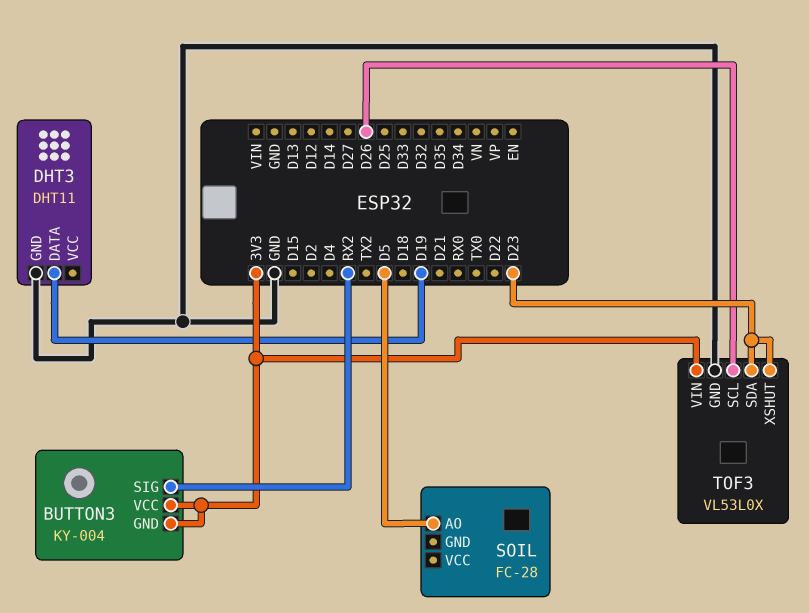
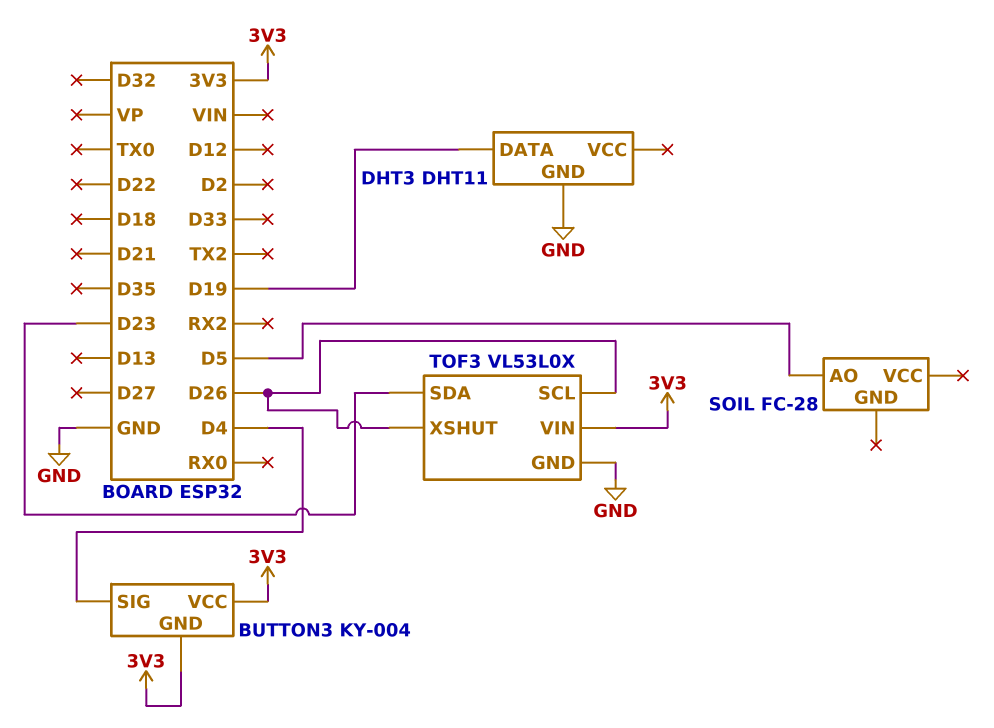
BUTTON3 pin SIG: RX2 -> D4
TOF3 pin XSHUT: D23 -> D26

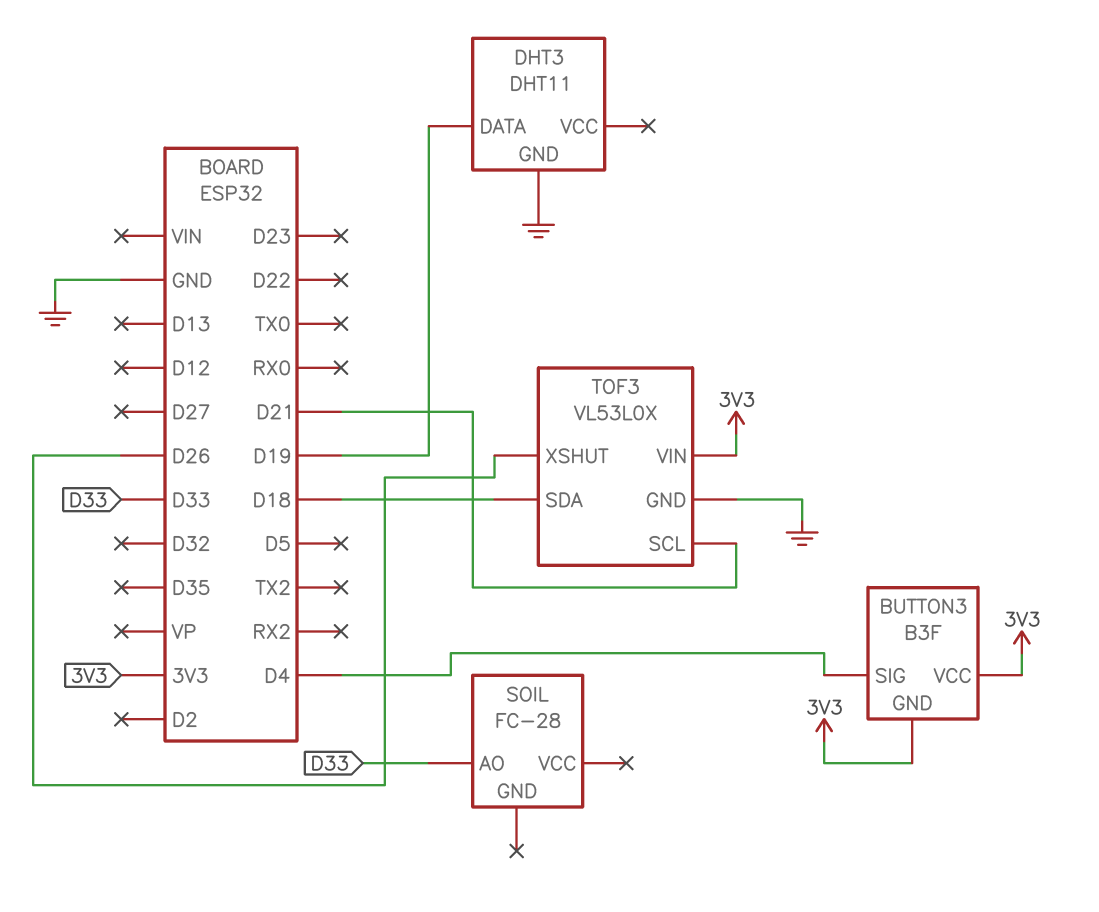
BUTTON3: KY-004 -> B3F
SOIL pin AO: D5 -> D33
TOF3 pin SCL: D26 -> D21
TOF3 pin SDA: D23 -> D18

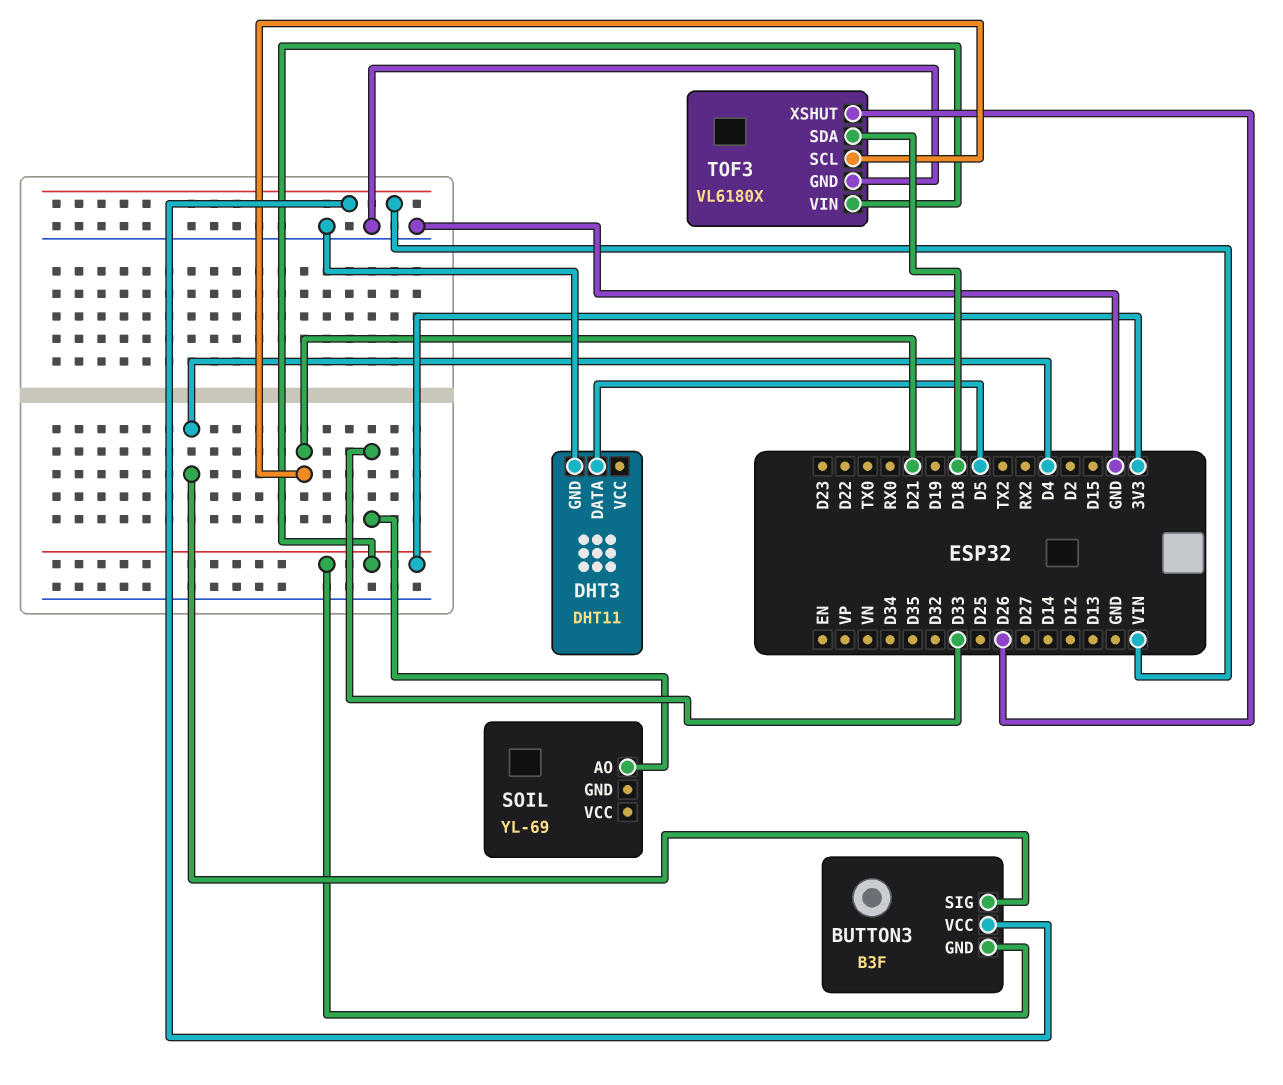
BUTTON3 pin VCC: 3V3 -> VIN
DHT3 pin DATA: D19 -> D5
SOIL: FC-28 -> YL-69
TOF3: VL53L0X -> VL6180X

